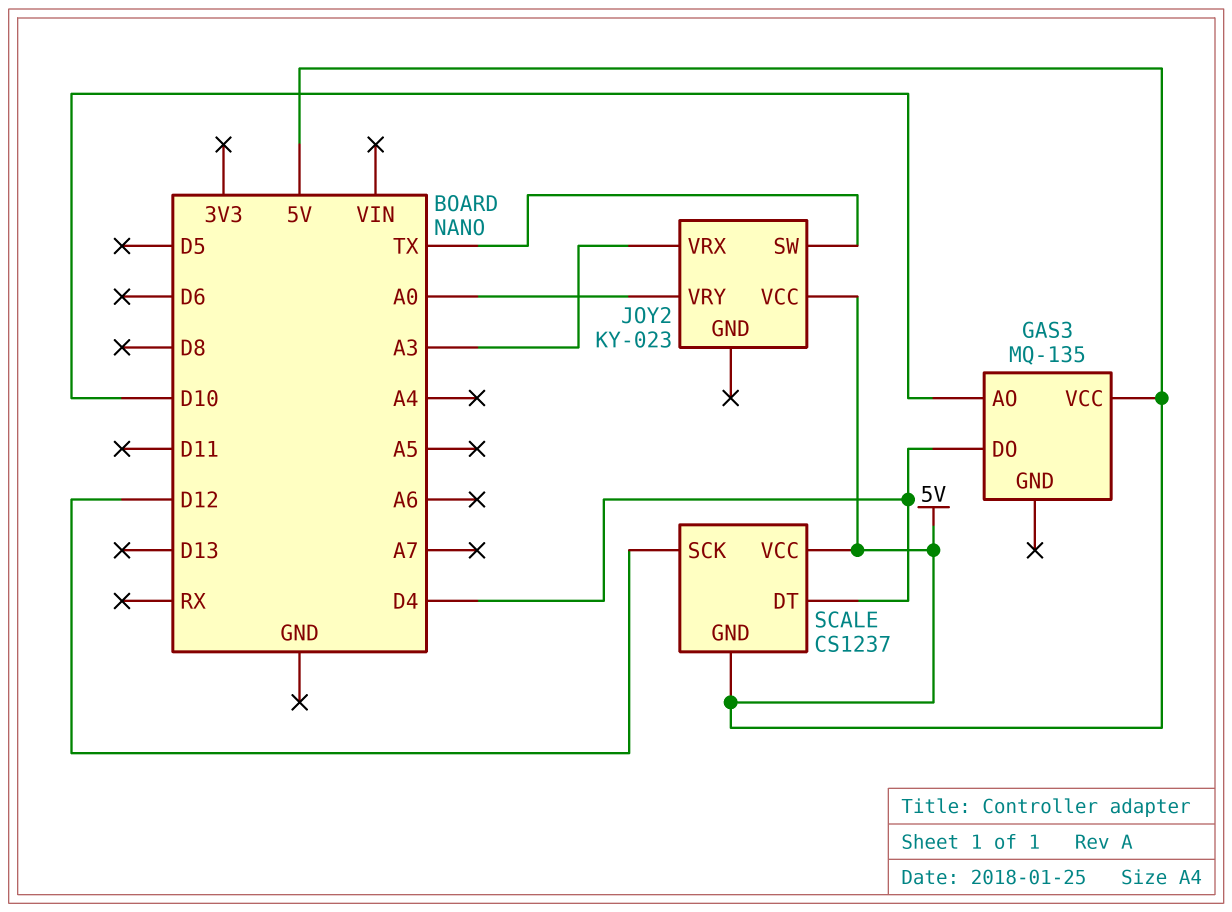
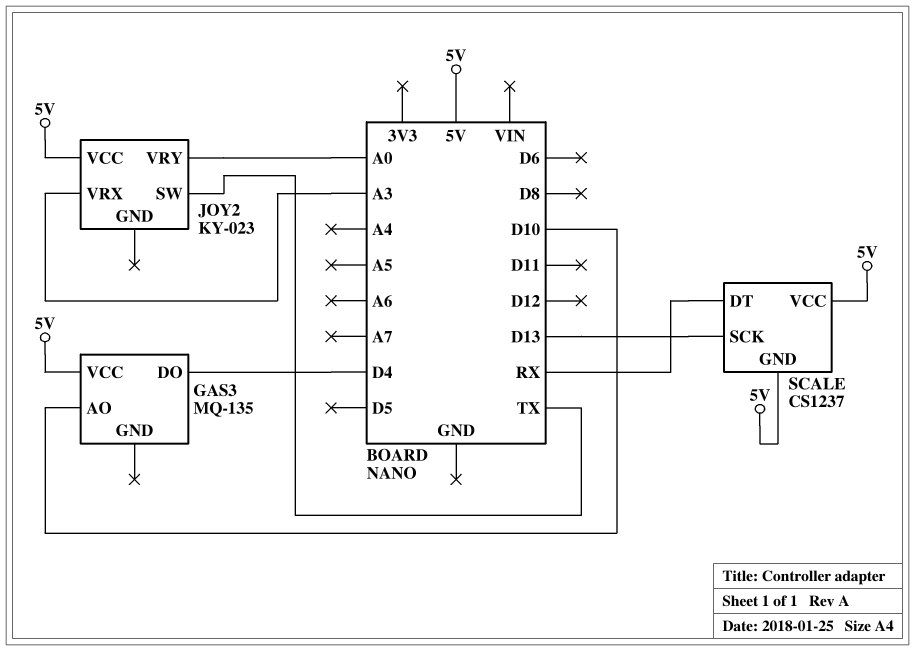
SCALE pin DT: D4 -> RX
SCALE pin SCK: D12 -> D13

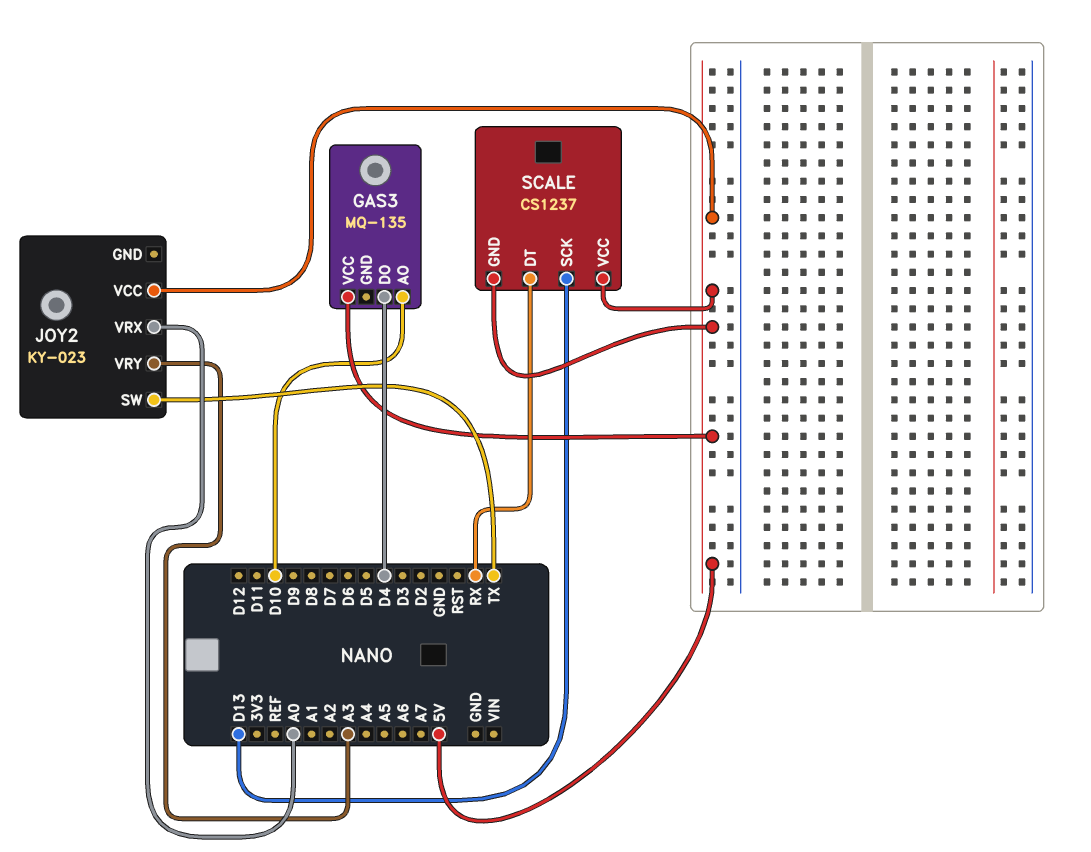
JOY2 pin VRX: A3 -> A0
JOY2 pin VRY: A0 -> A3

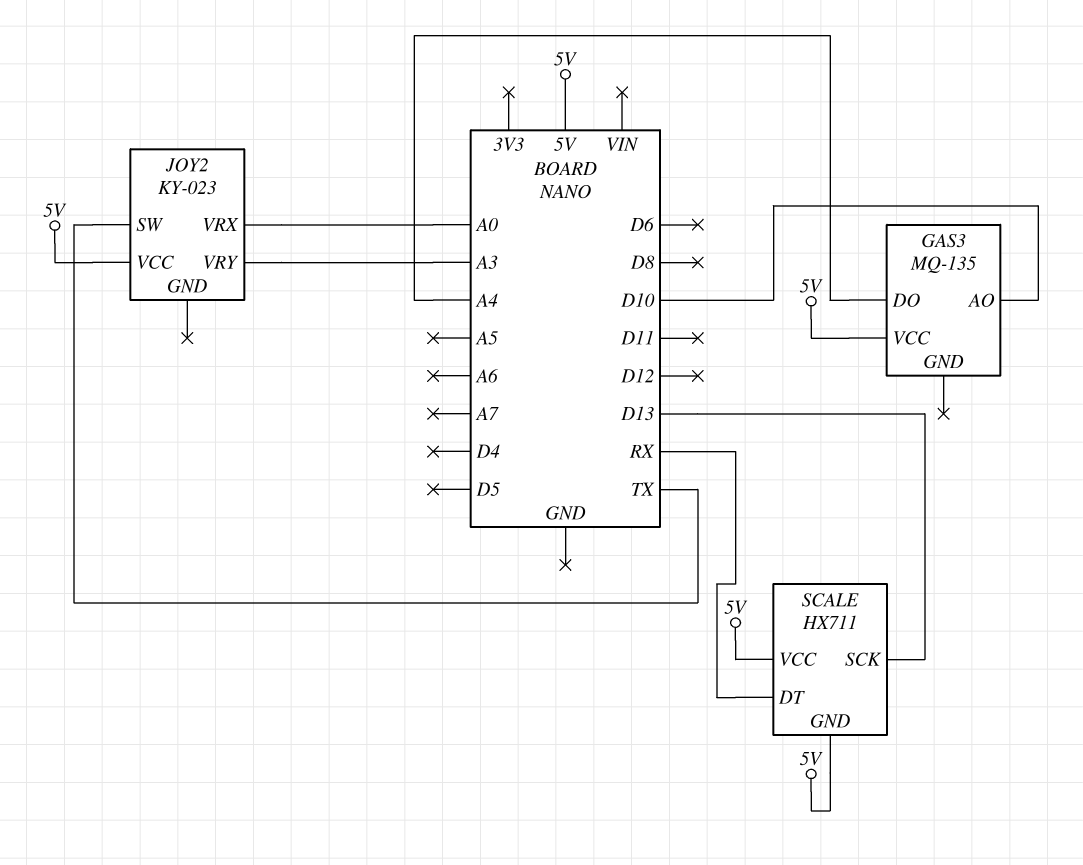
GAS3 pin DO: D4 -> A4
SCALE: CS1237 -> HX711

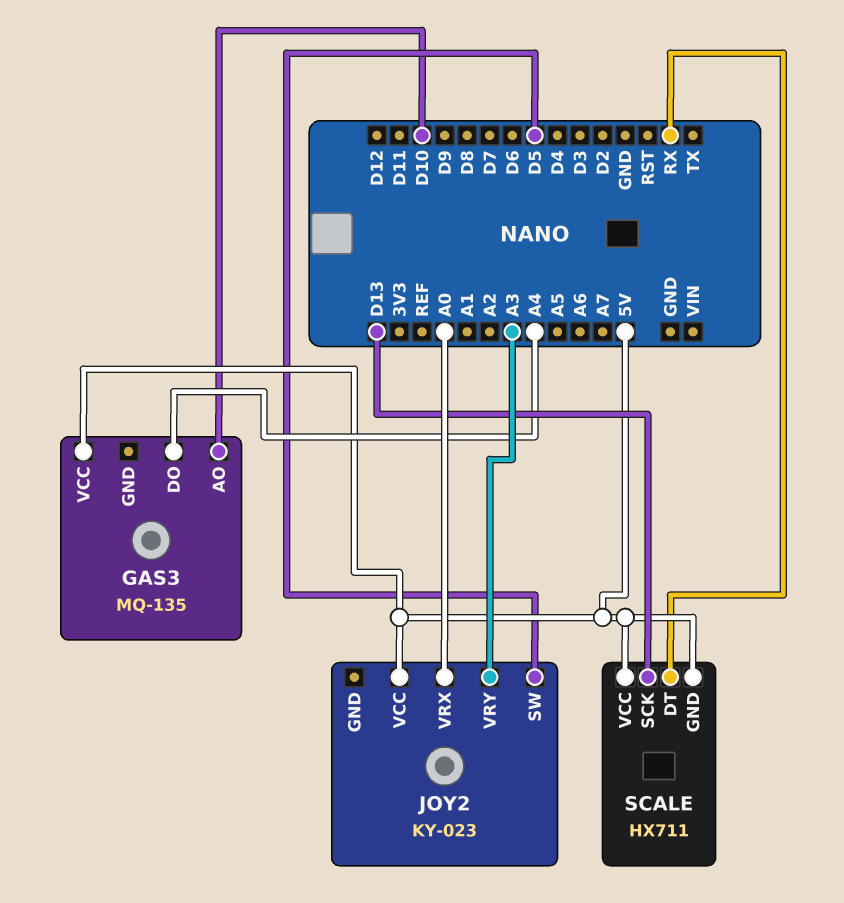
JOY2 pin SW: TX -> D5

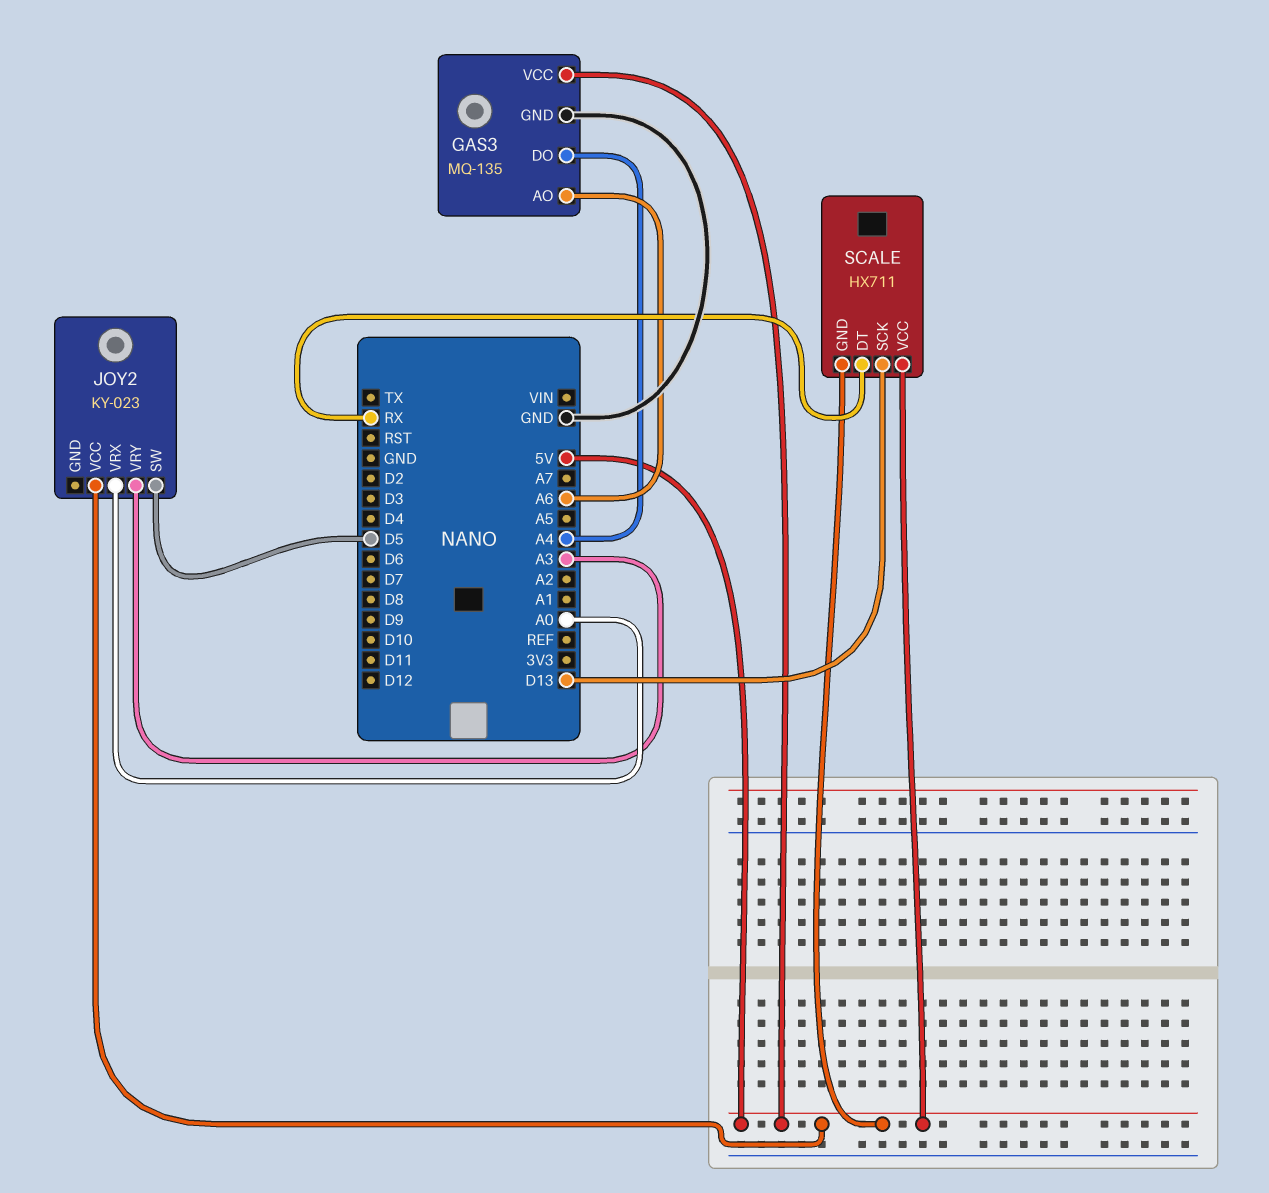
GAS3 pin AO: D10 -> A6
GAS3 pin GND: none -> GND

